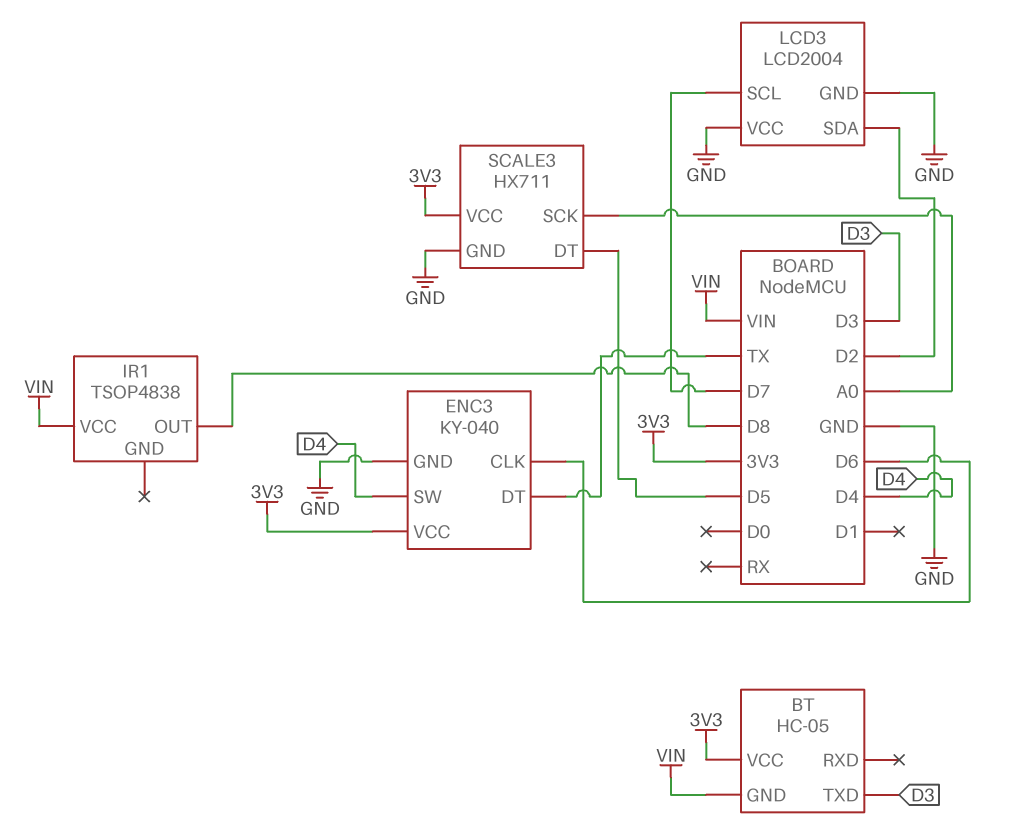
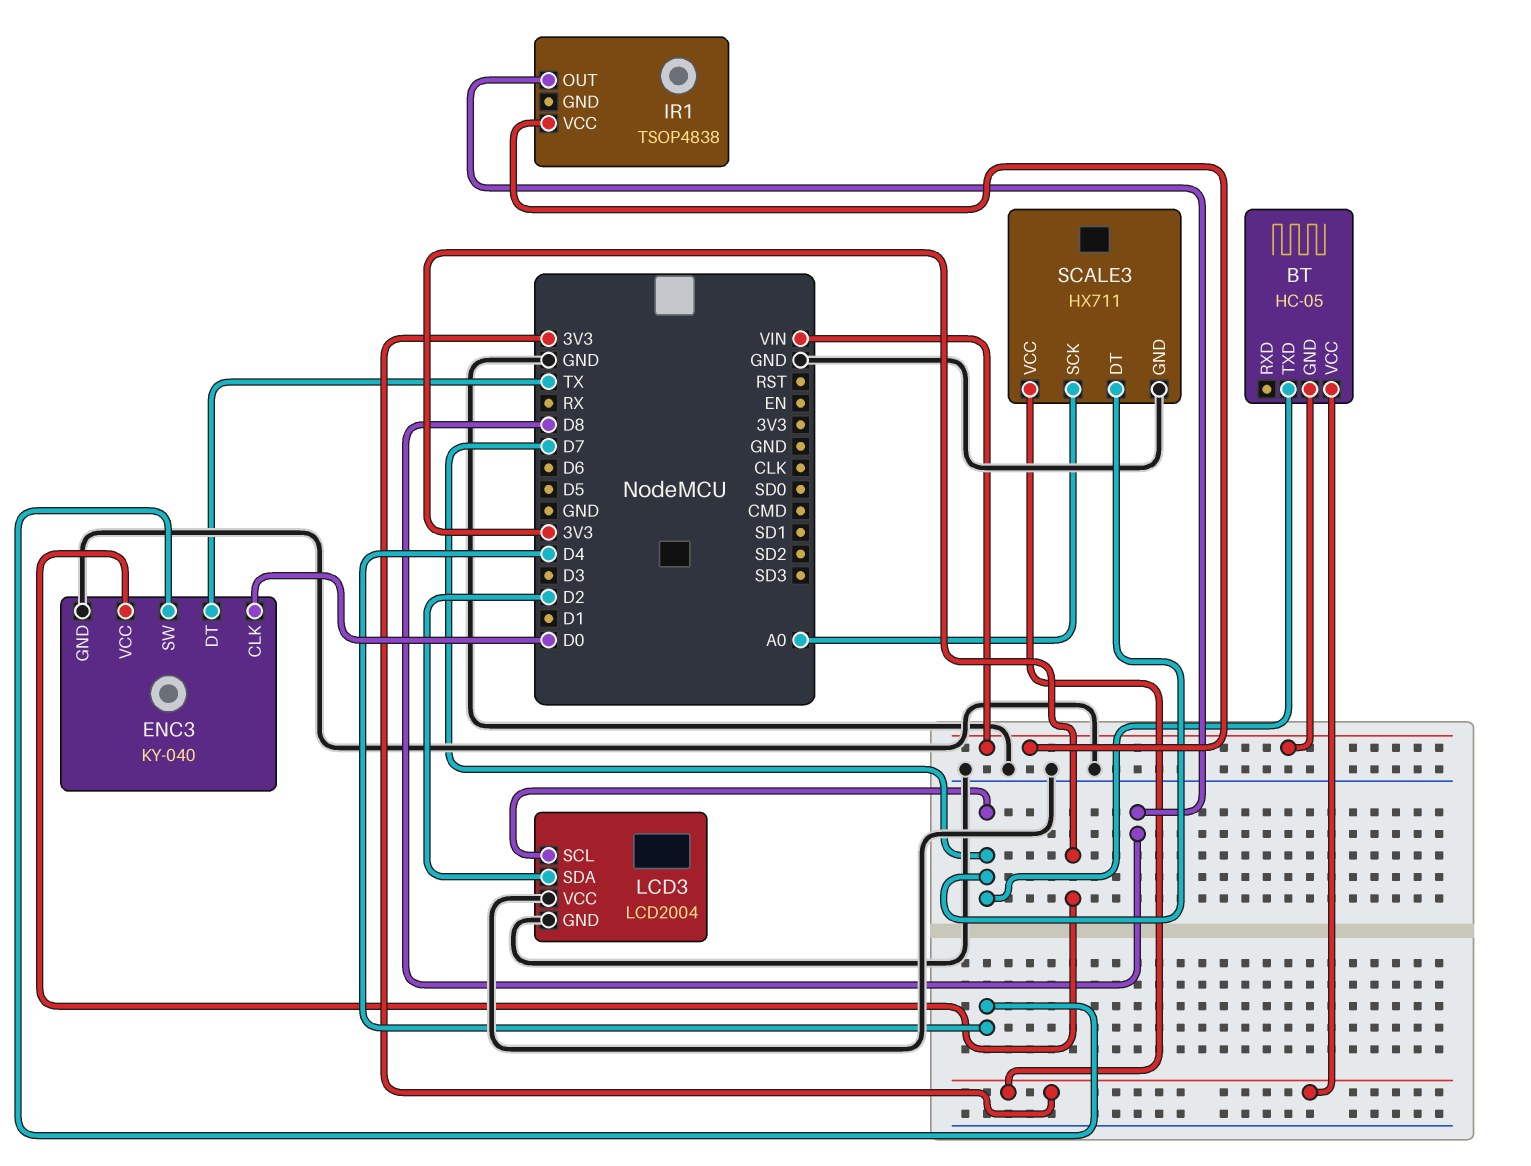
BT pin TXD: D3 -> D7
ENC3 pin CLK: D6 -> D0
SCALE3 pin DT: D5 -> D7

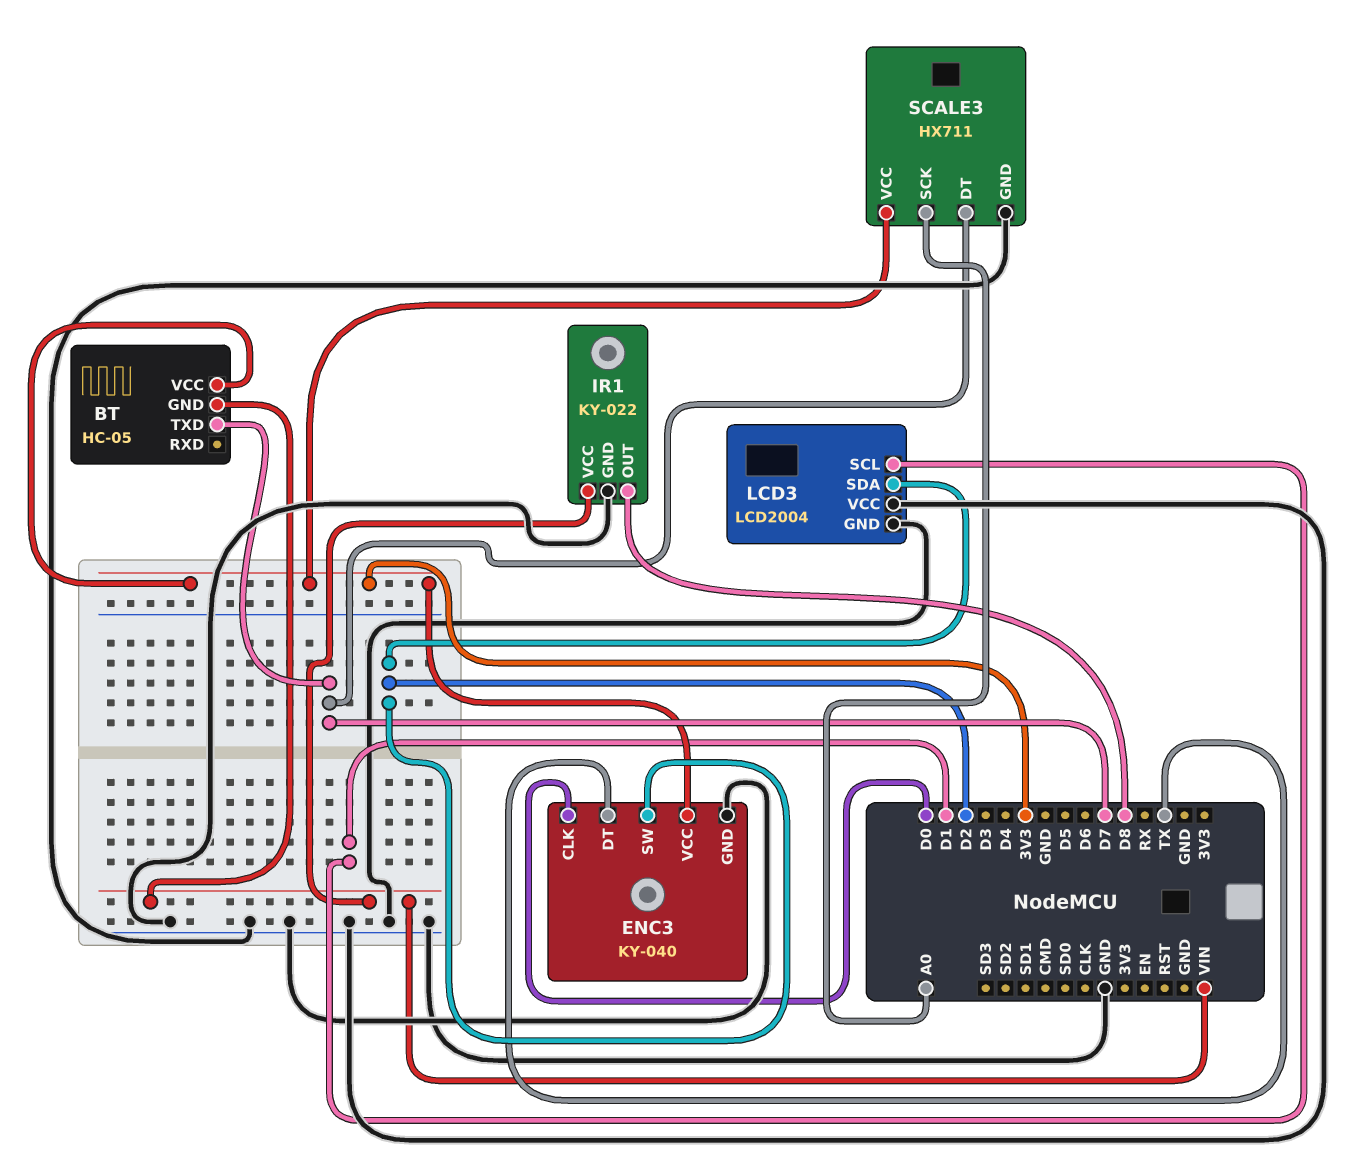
ENC3 pin SW: D4 -> D2
IR1: TSOP4838 -> KY-022
IR1 pin GND: none -> GND
LCD3 pin SCL: D7 -> D1

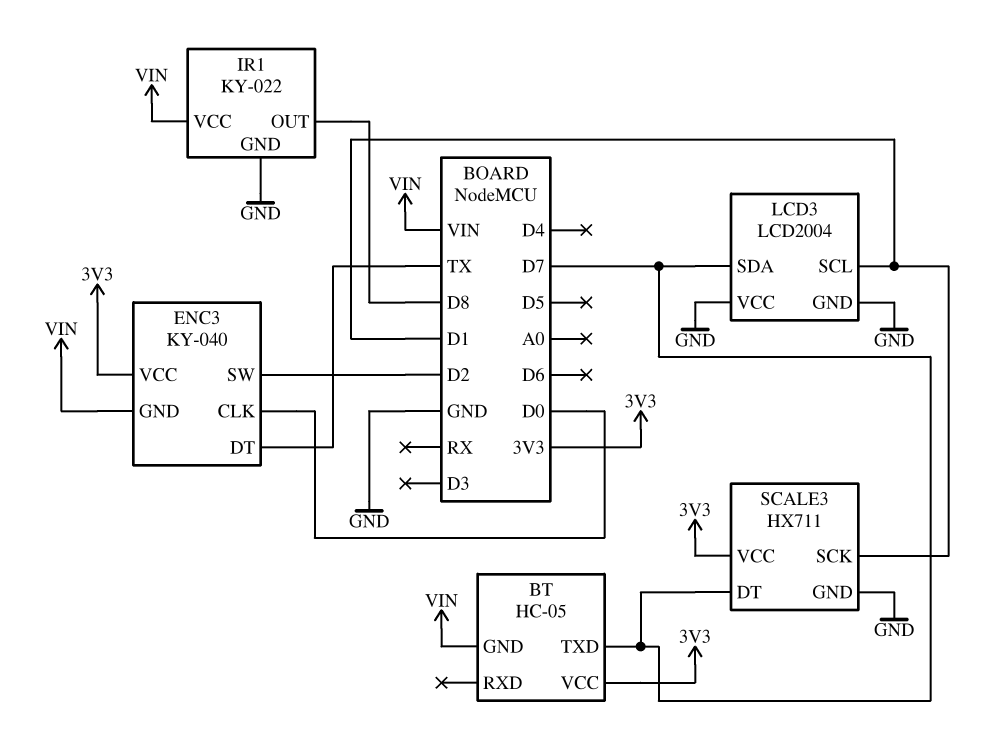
ENC3 pin GND: GND -> VIN
LCD3 pin SDA: D2 -> D7
SCALE3 pin SCK: A0 -> D1

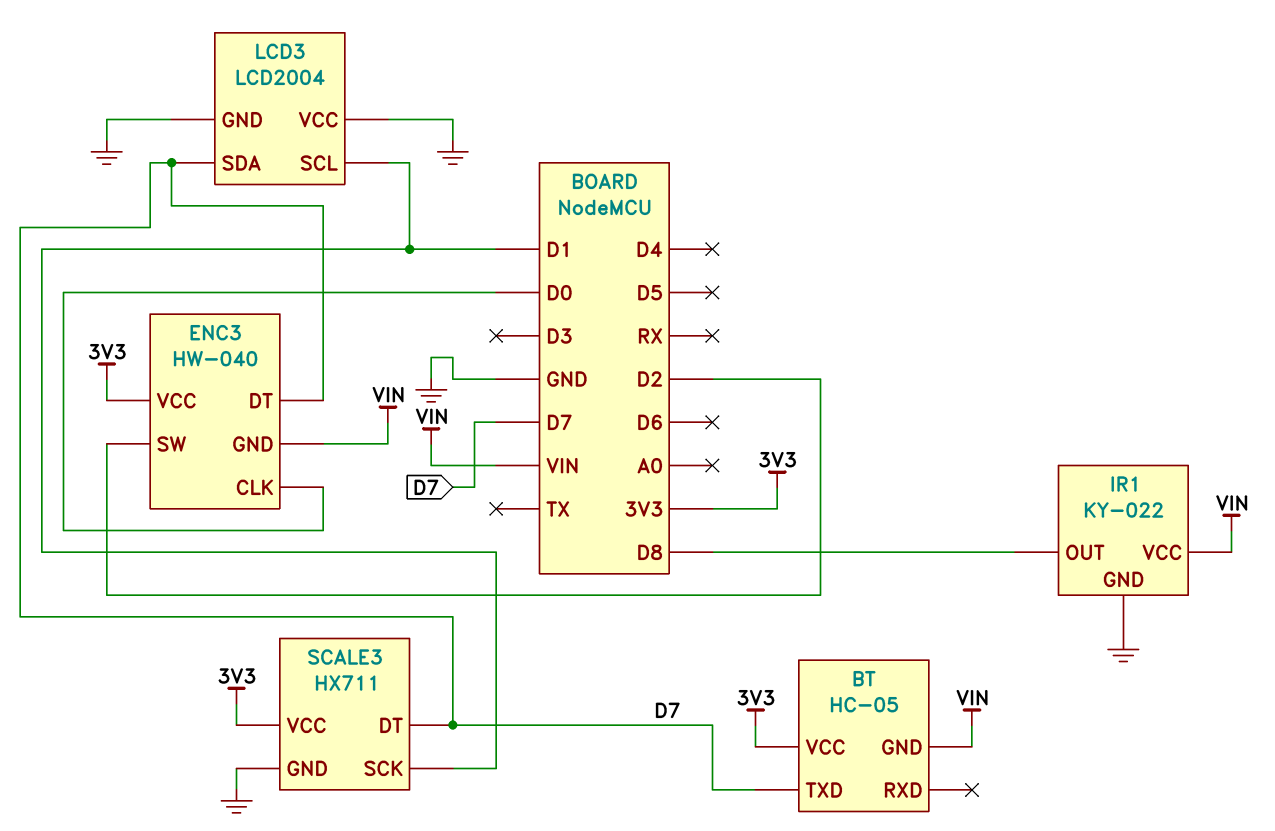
ENC3: KY-040 -> HW-040
ENC3 pin DT: TX -> D7

